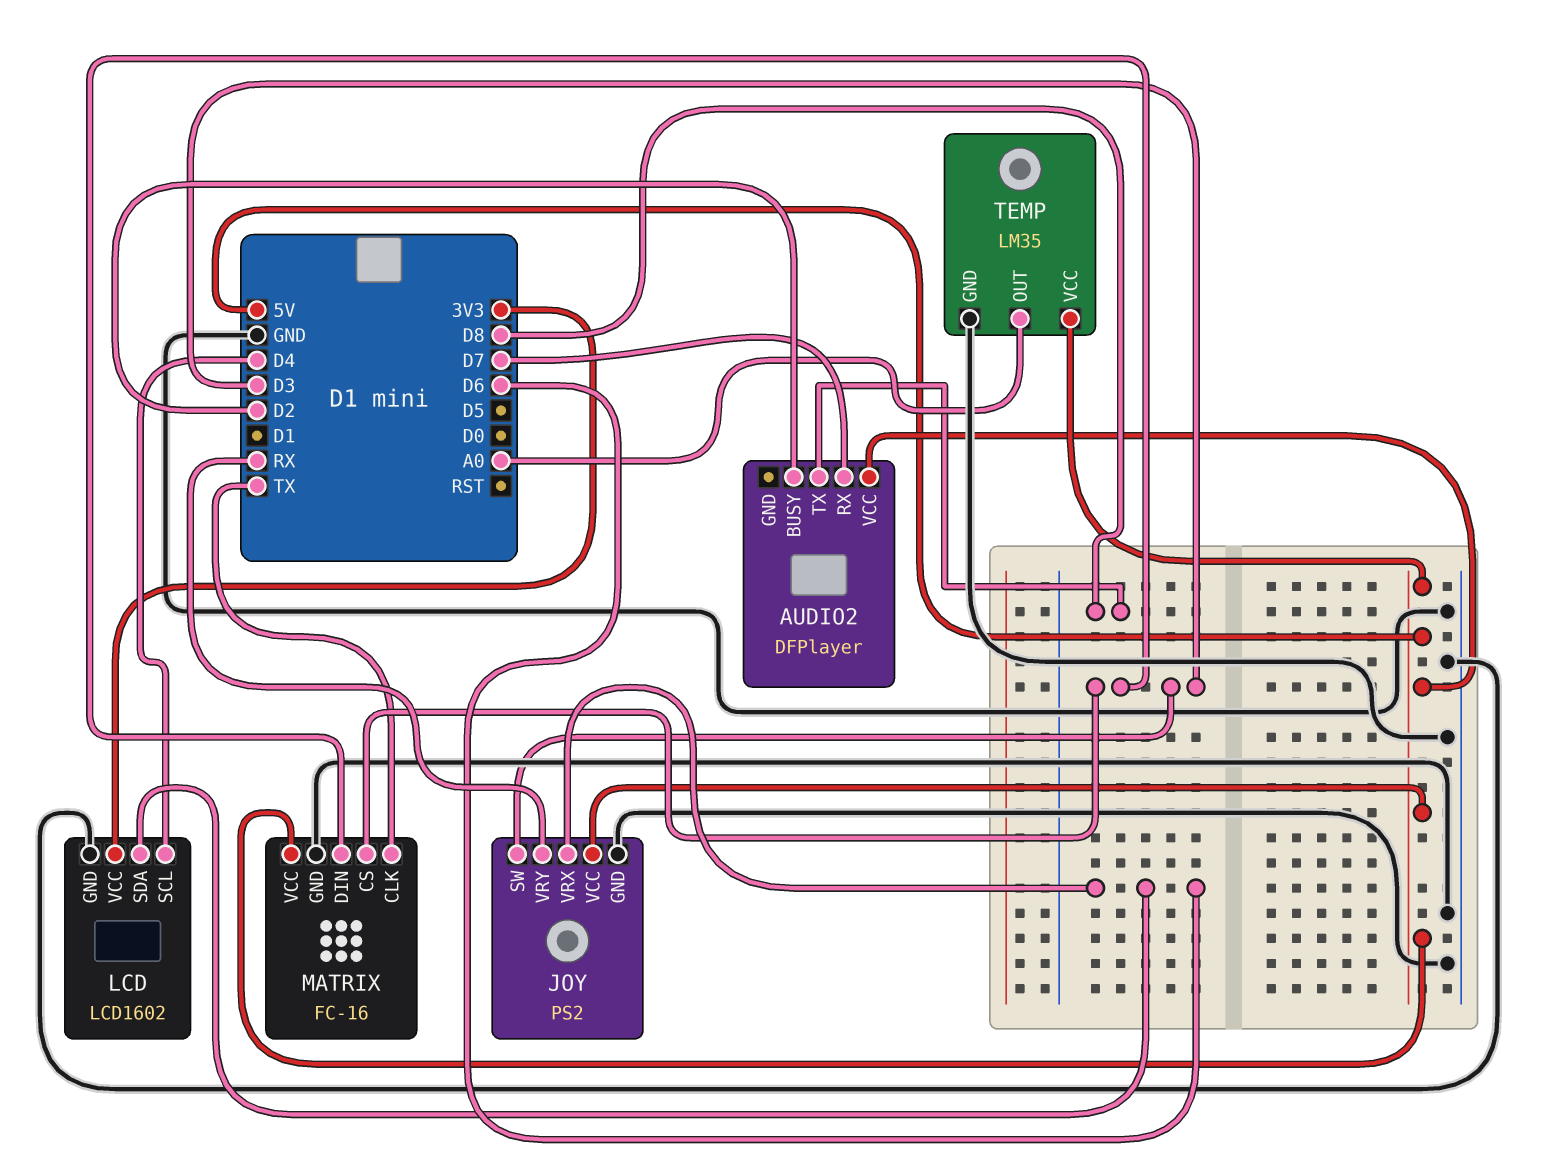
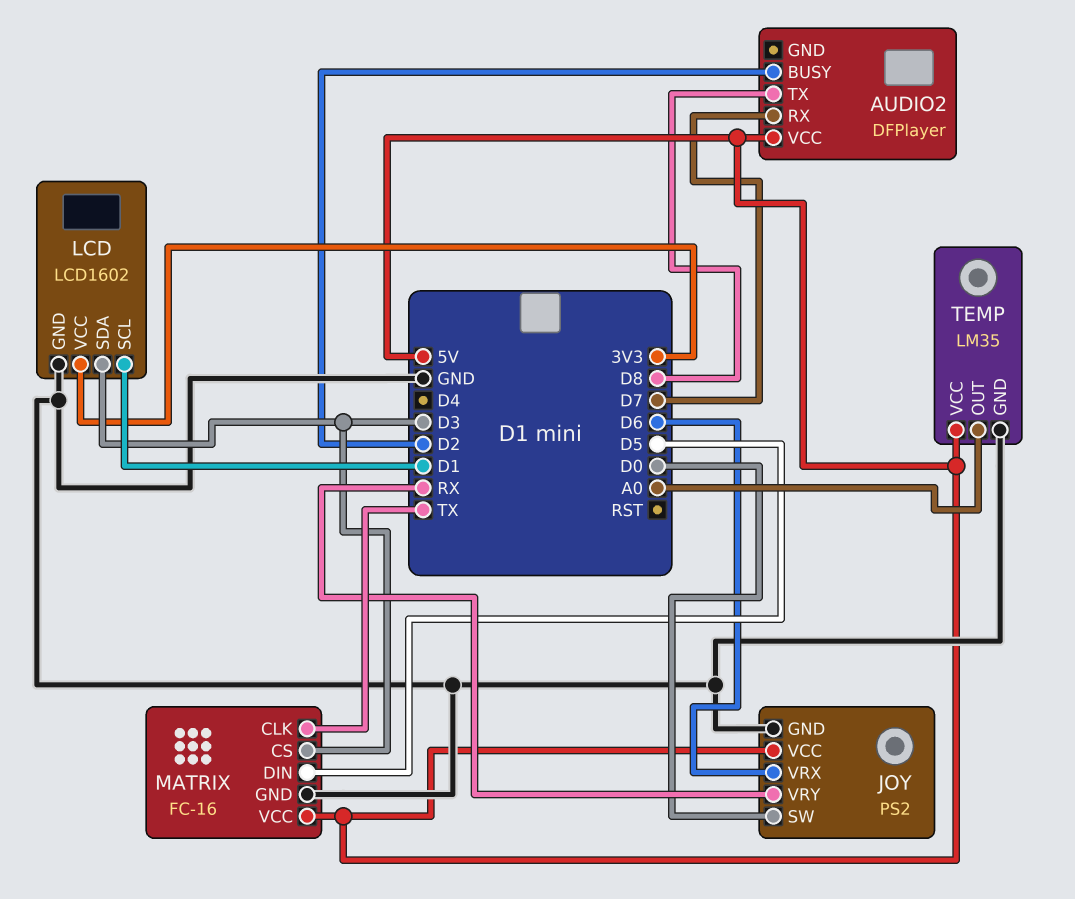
JOY pin SW: D3 -> D0
LCD pin SCL: D4 -> D1
LCD pin SDA: D6 -> D3
MATRIX pin DIN: D3 -> D5

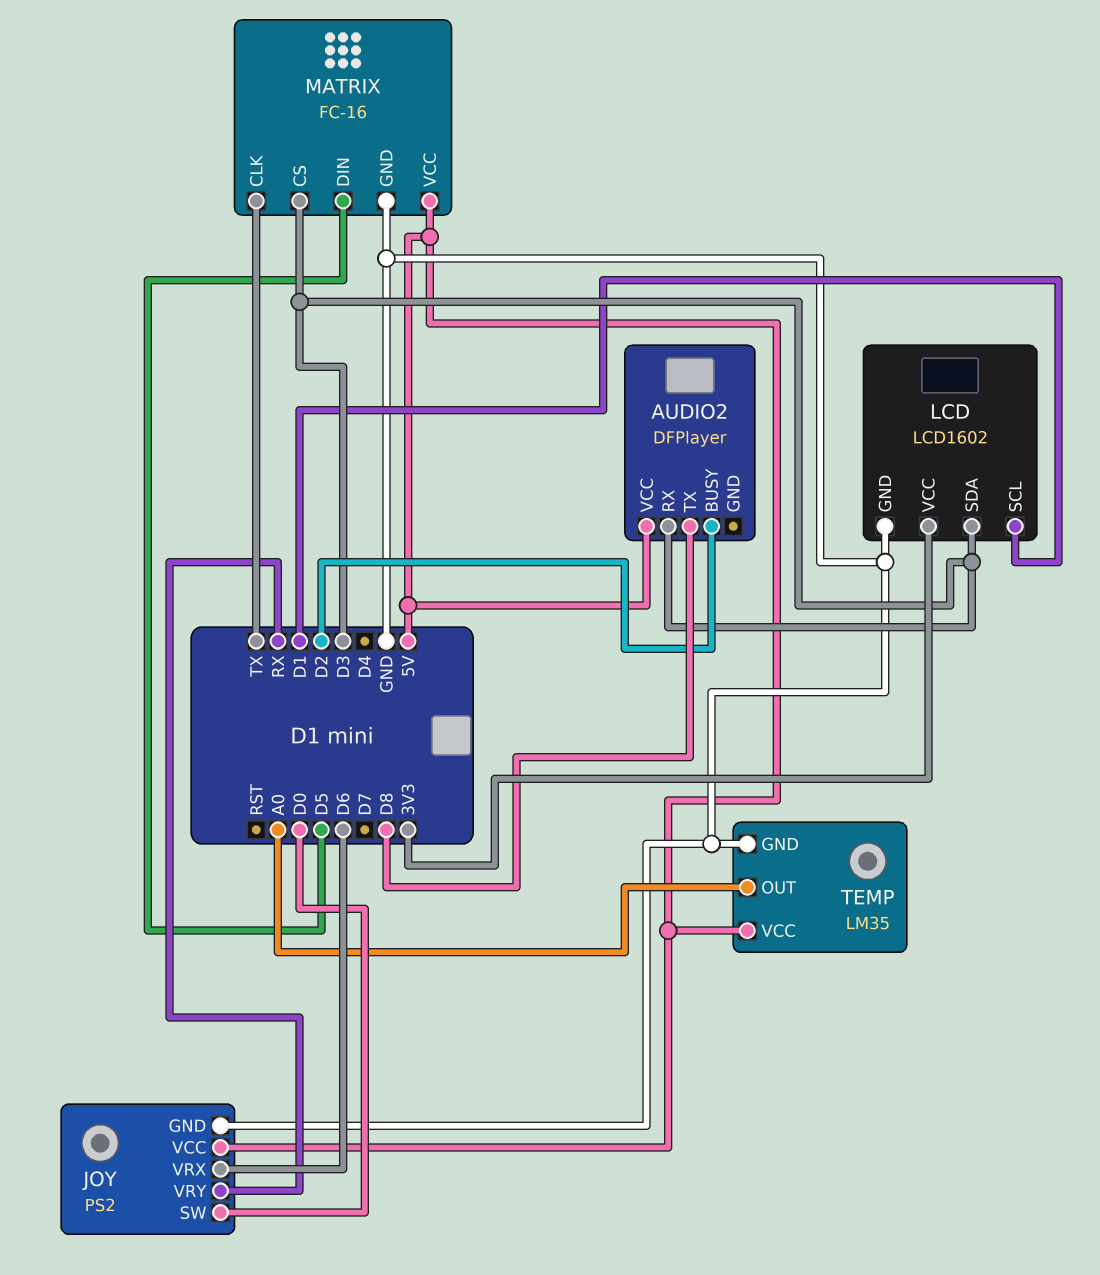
AUDIO2 pin RX: D7 -> D3

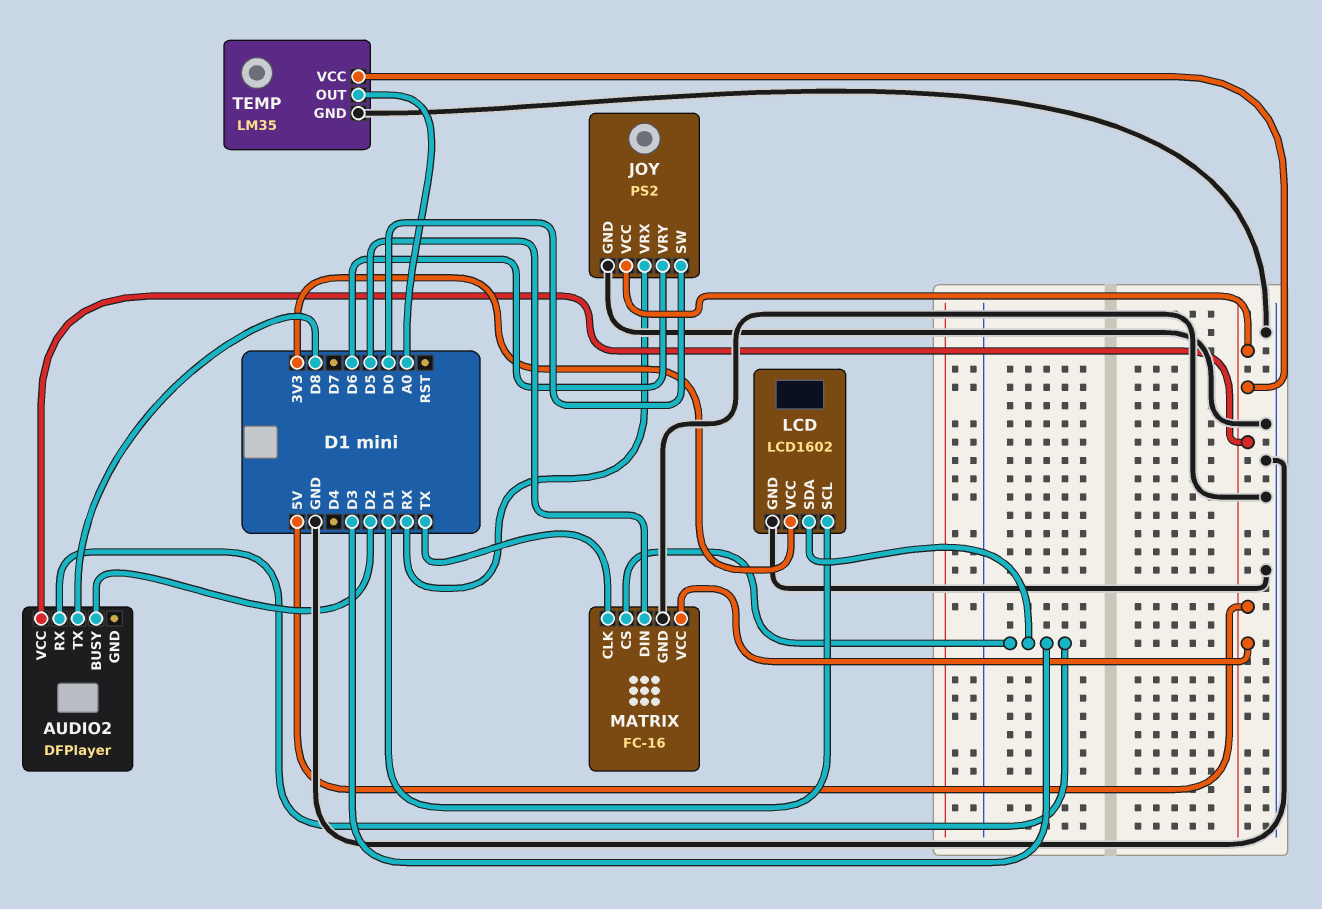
JOY pin VRX: D6 -> RX
JOY pin VRY: RX -> D6

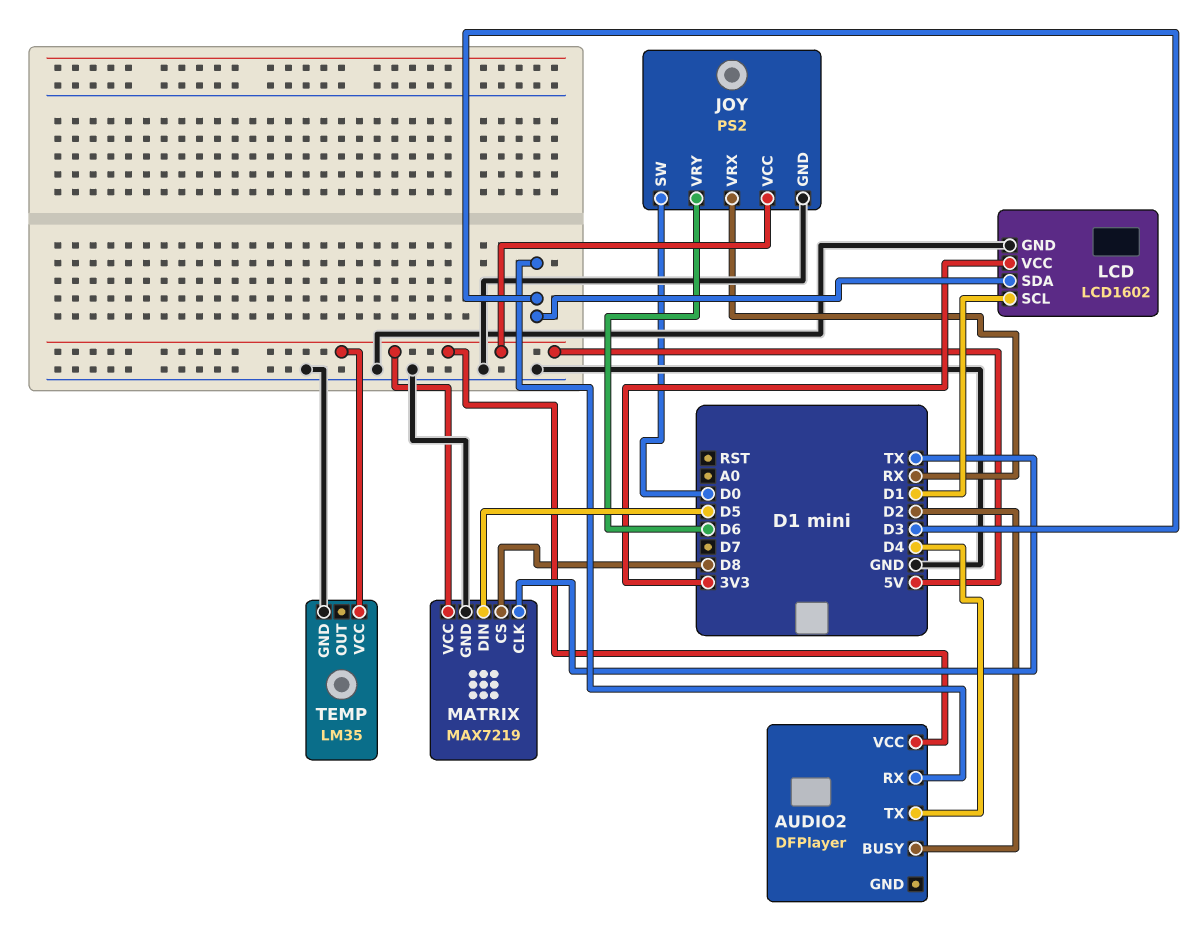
AUDIO2 pin TX: D8 -> D4
MATRIX: FC-16 -> MAX7219
MATRIX pin CS: D3 -> D8
TEMP pin OUT: A0 -> none

